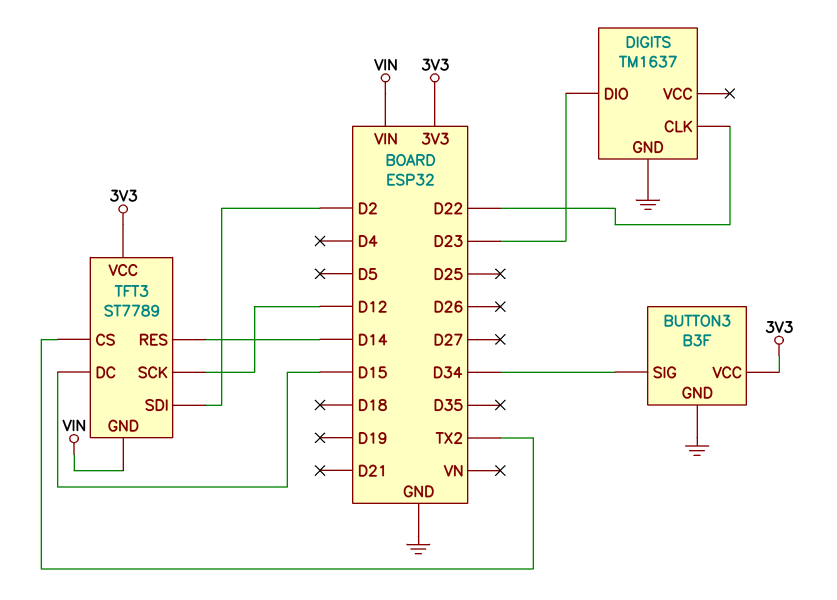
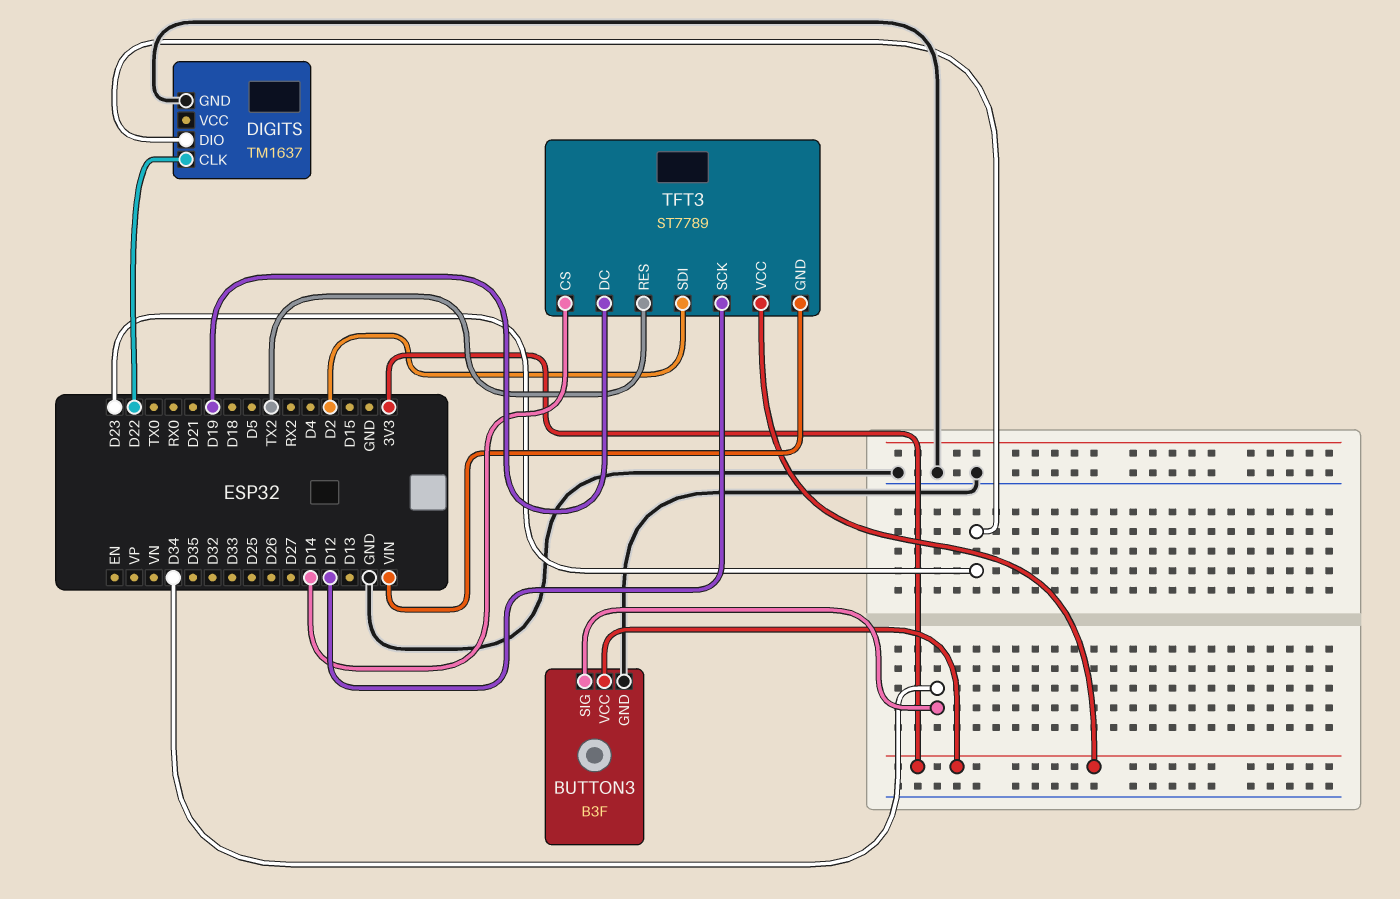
TFT3 pin CS: TX2 -> D14
TFT3 pin DC: D15 -> D19
TFT3 pin RES: D14 -> TX2

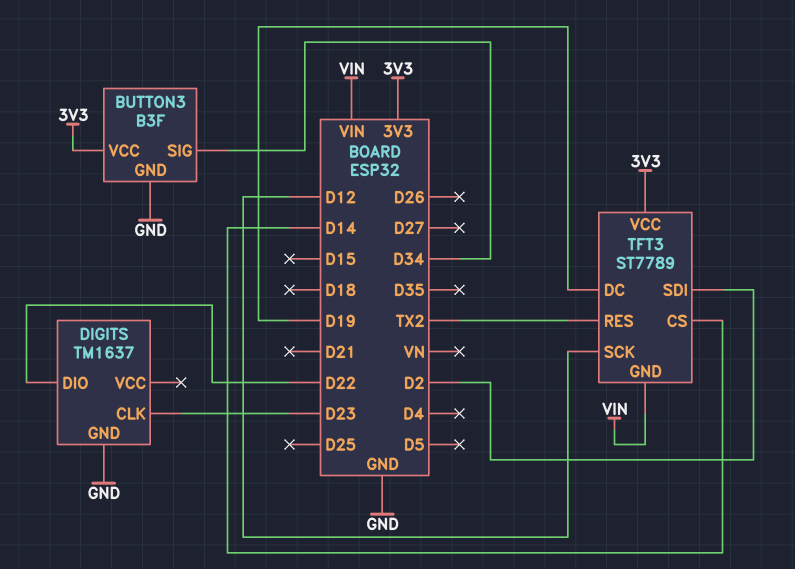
DIGITS pin CLK: D22 -> D23
DIGITS pin DIO: D23 -> D22

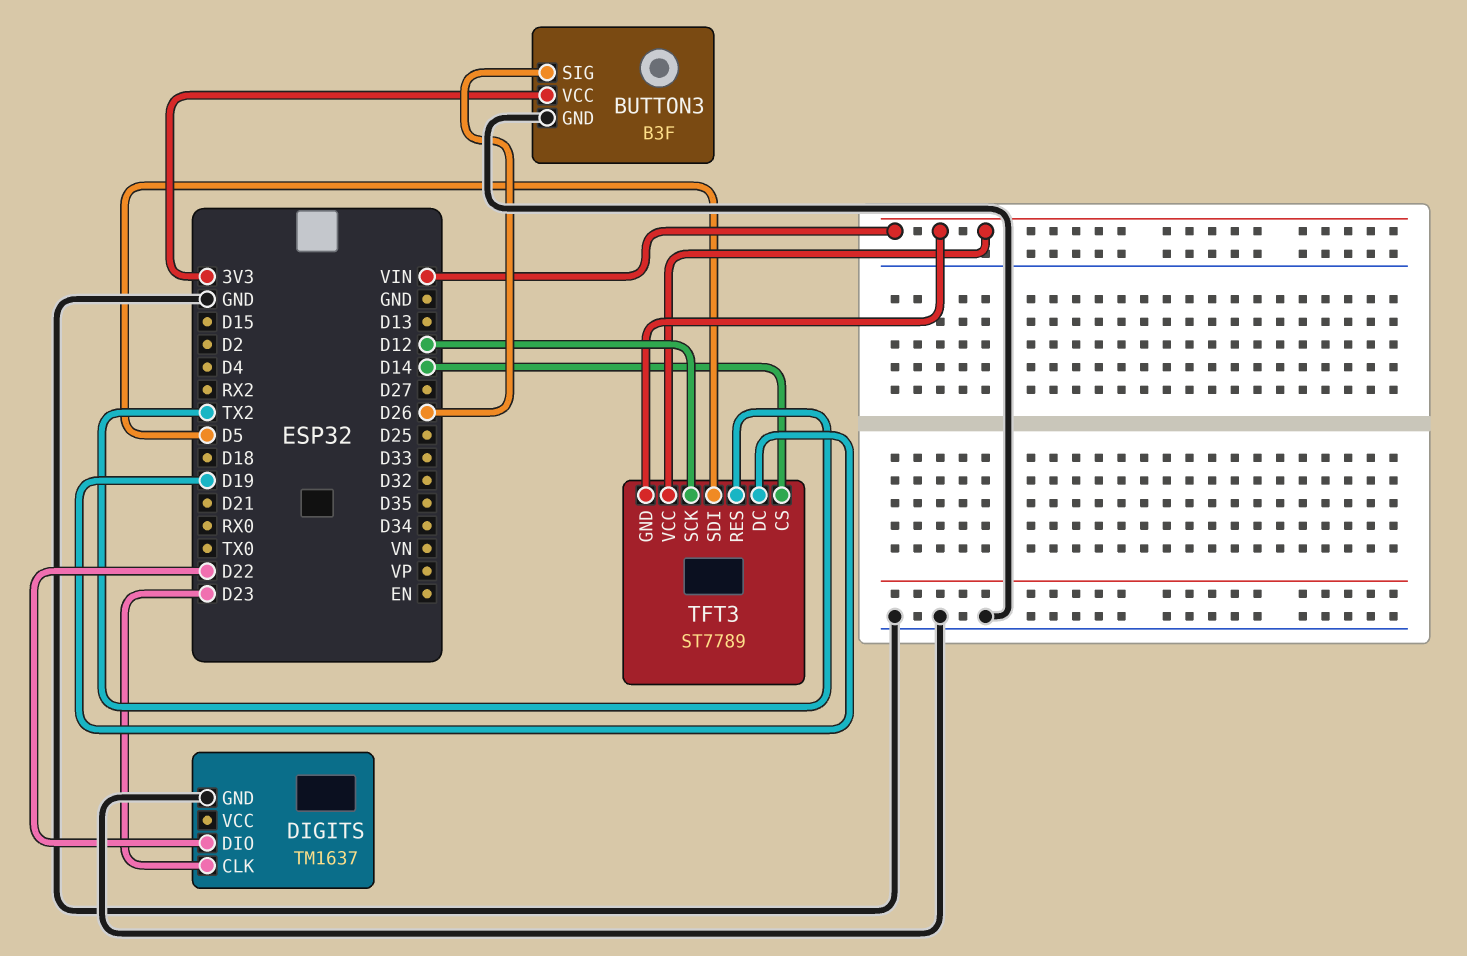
BUTTON3 pin SIG: D34 -> D26
TFT3 pin SDI: D2 -> D5
TFT3 pin VCC: 3V3 -> VIN

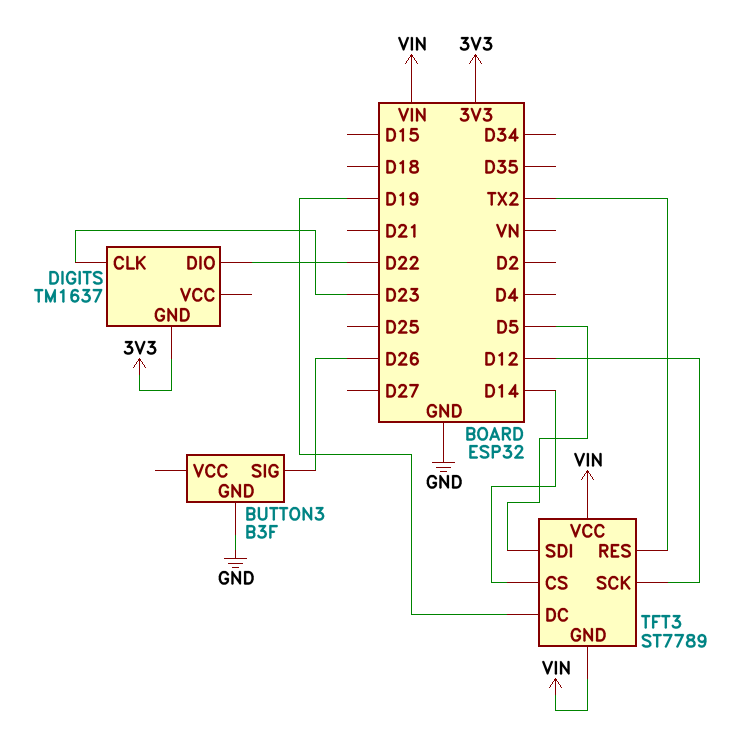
BUTTON3 pin VCC: 3V3 -> none
DIGITS pin GND: GND -> 3V3

